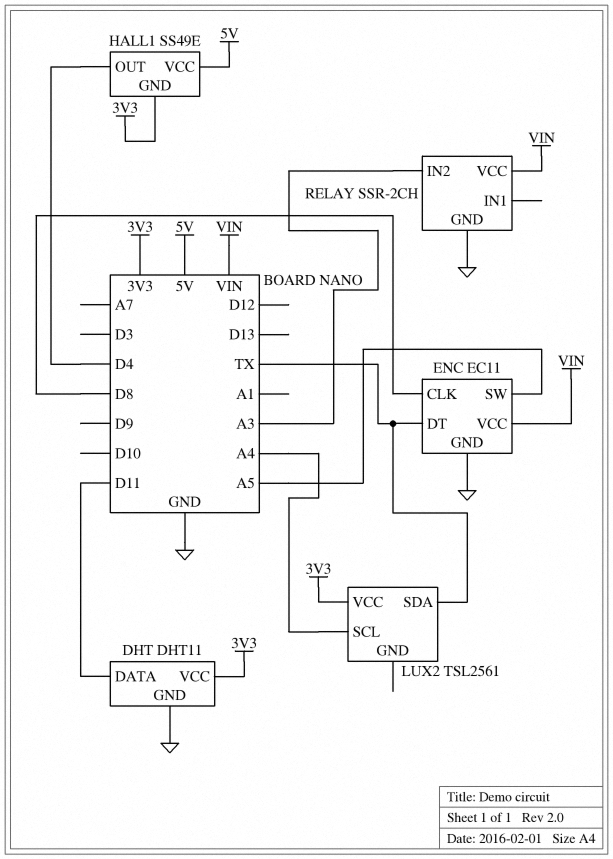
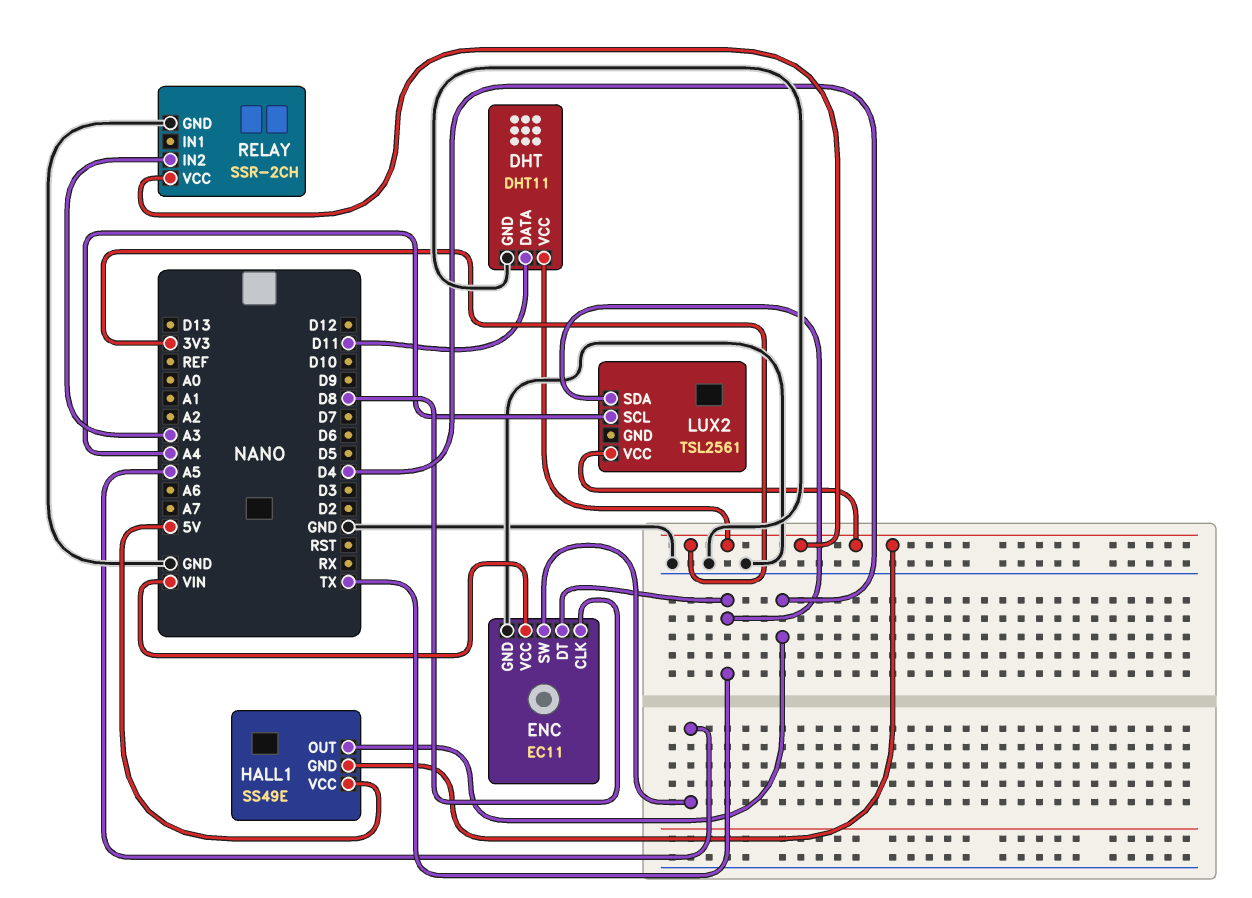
RELAY pin VCC: VIN -> 3V3

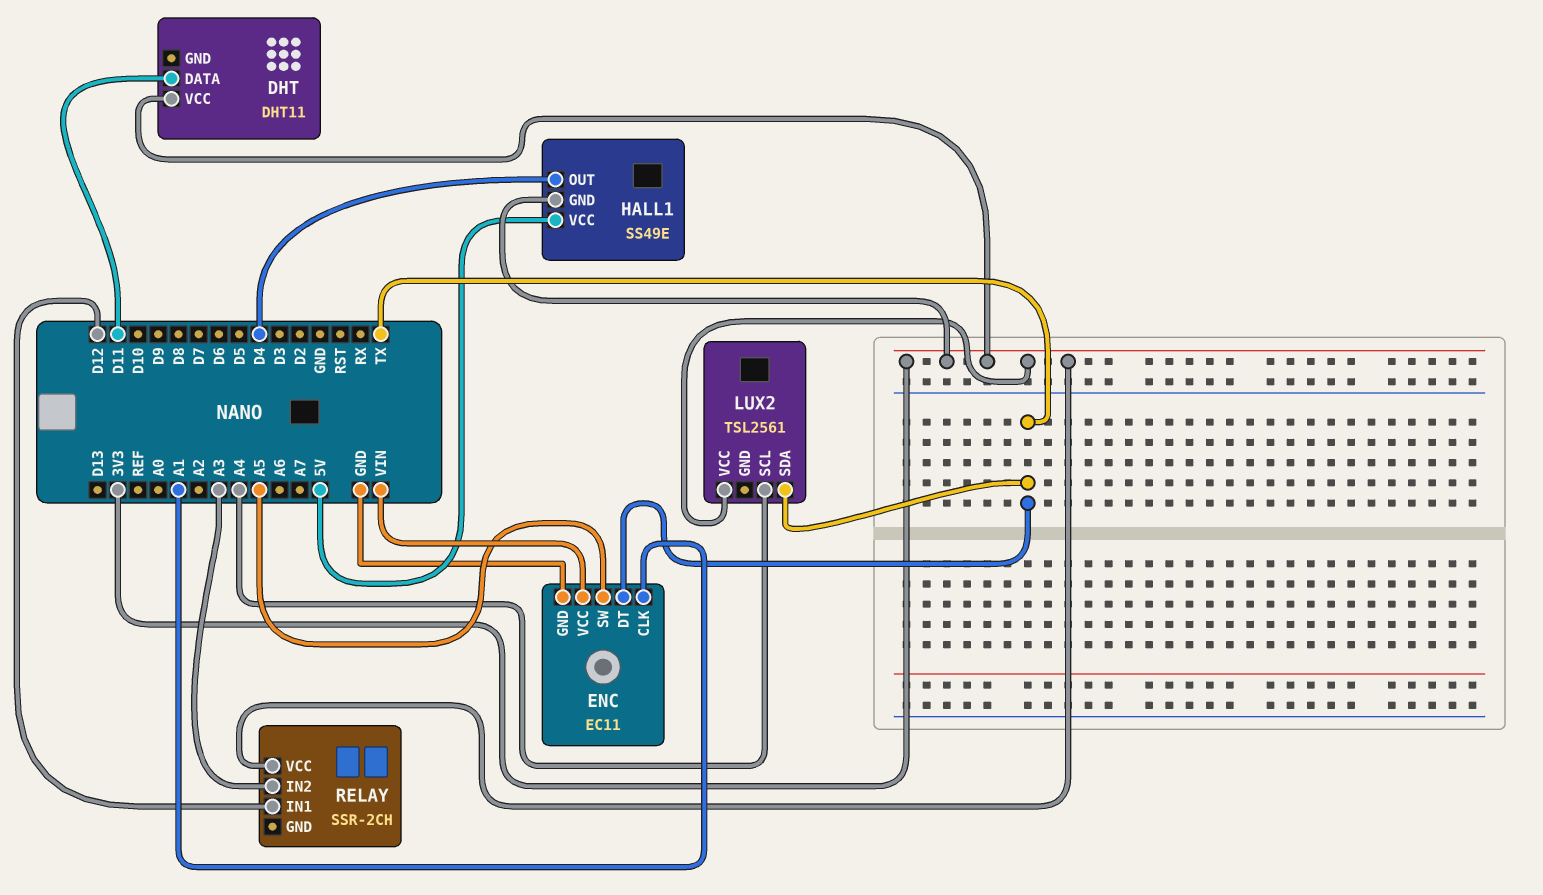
DHT pin GND: GND -> none
ENC pin CLK: D8 -> A1
RELAY pin GND: GND -> none
RELAY pin IN1: none -> D12

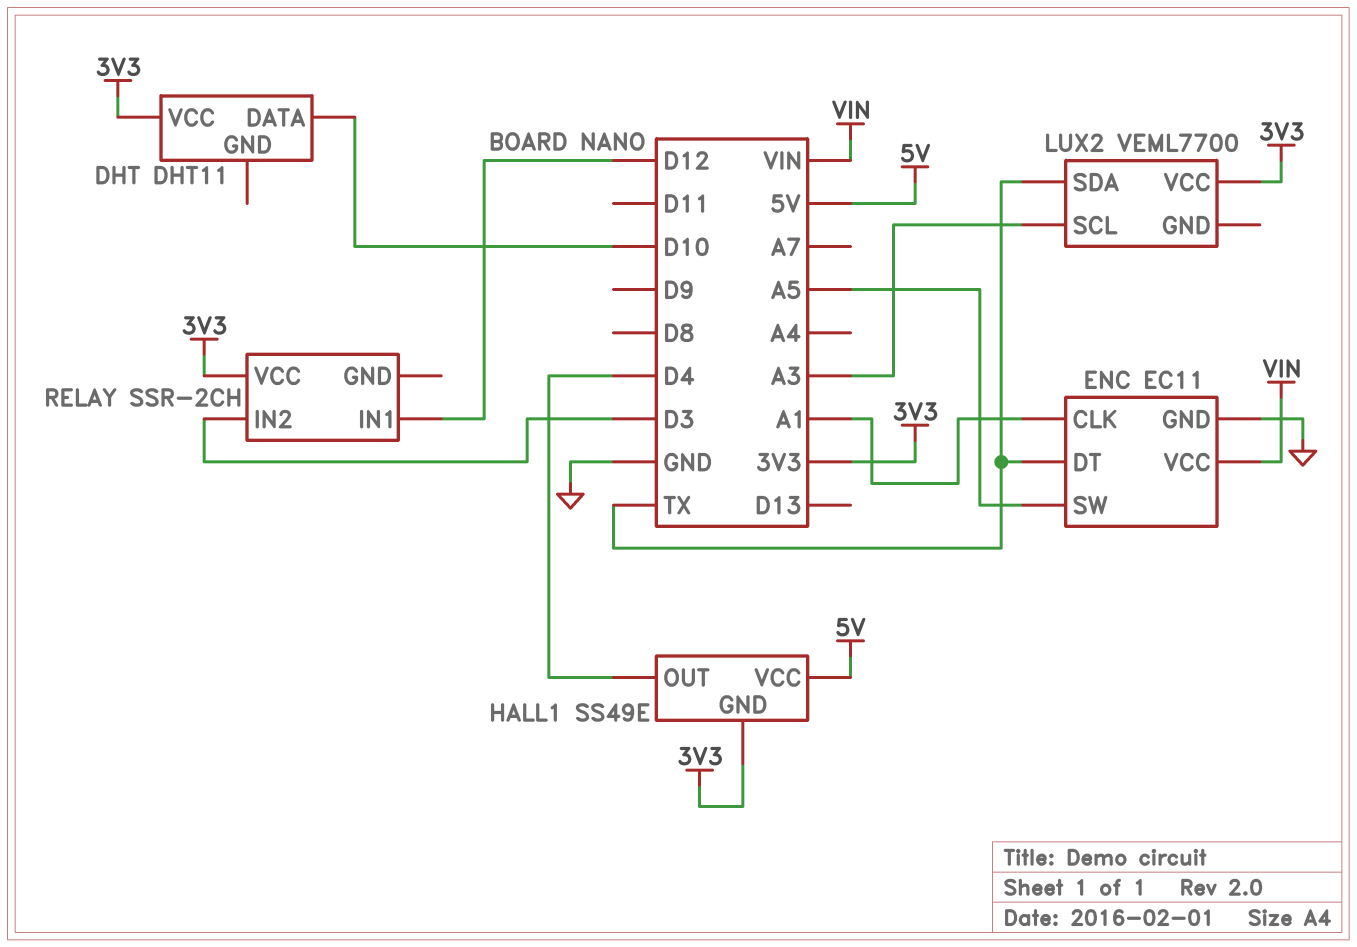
DHT pin DATA: D11 -> D10
LUX2: TSL2561 -> VEML7700
LUX2 pin SCL: A4 -> A3
RELAY pin IN2: A3 -> D3

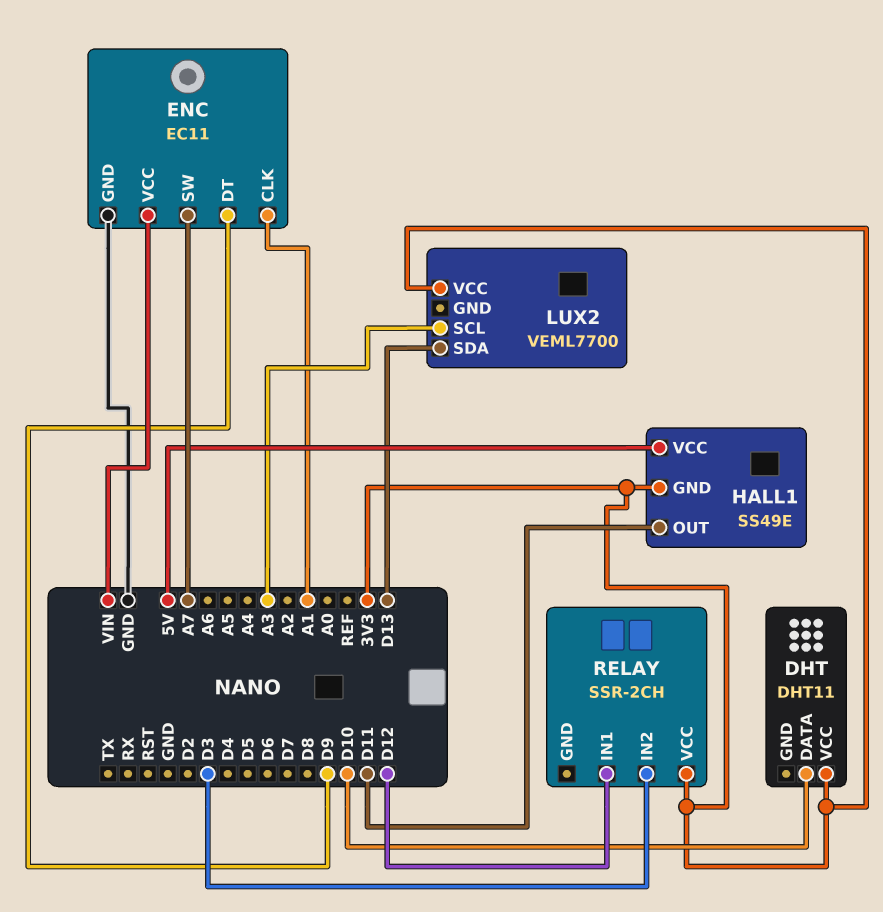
ENC pin DT: TX -> D9
ENC pin SW: A5 -> A7
HALL1 pin OUT: D4 -> D11
LUX2 pin SDA: TX -> D13

